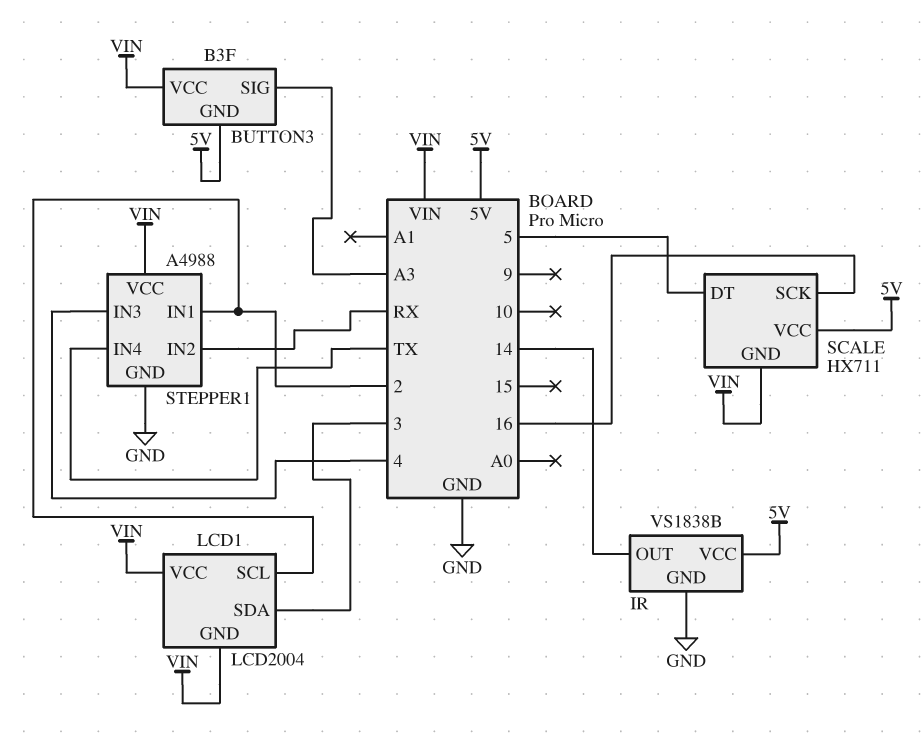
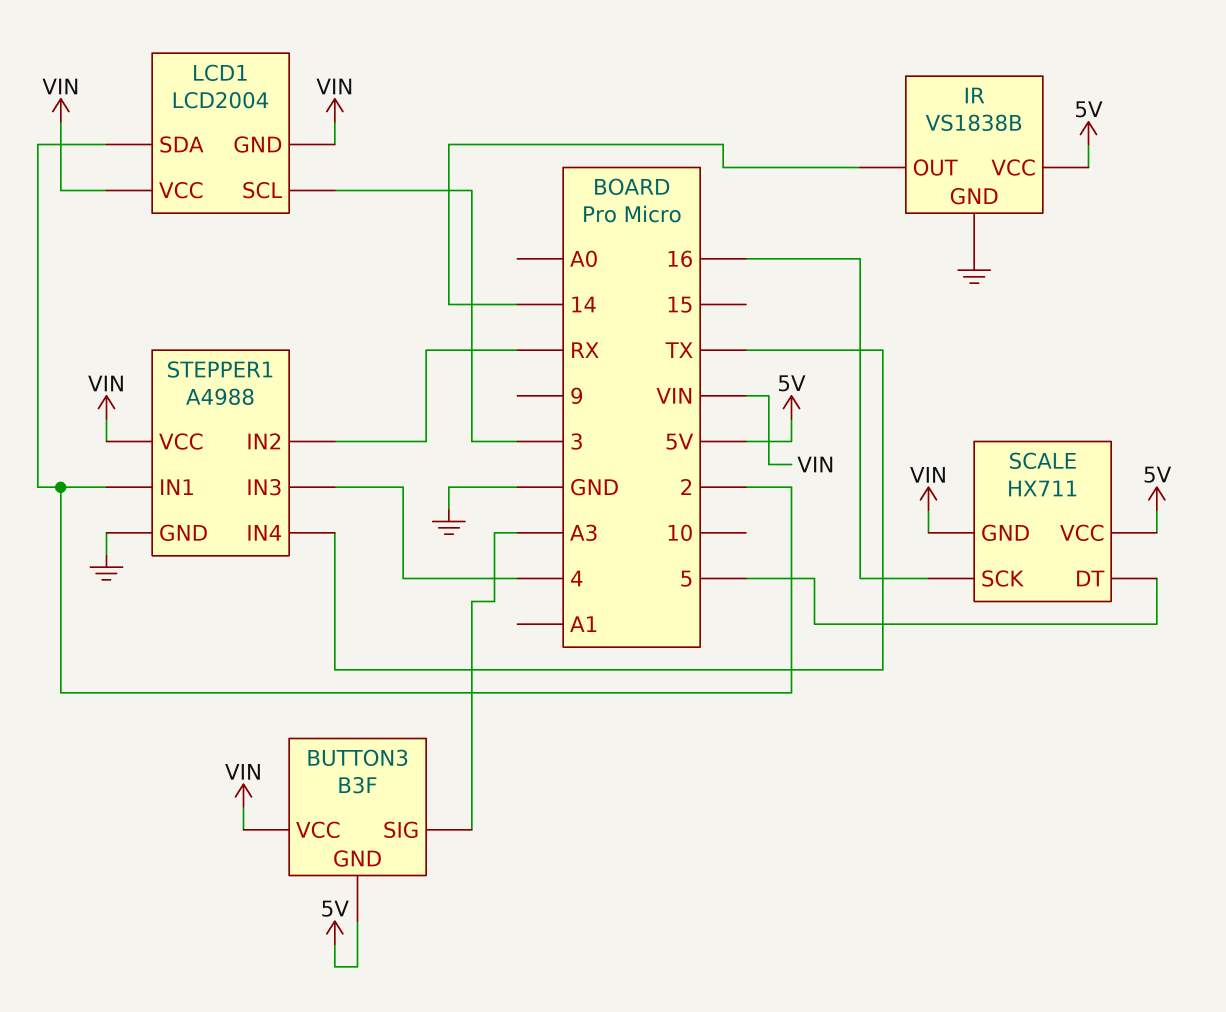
LCD1 pin SCL: 2 -> 3
LCD1 pin SDA: 3 -> 2

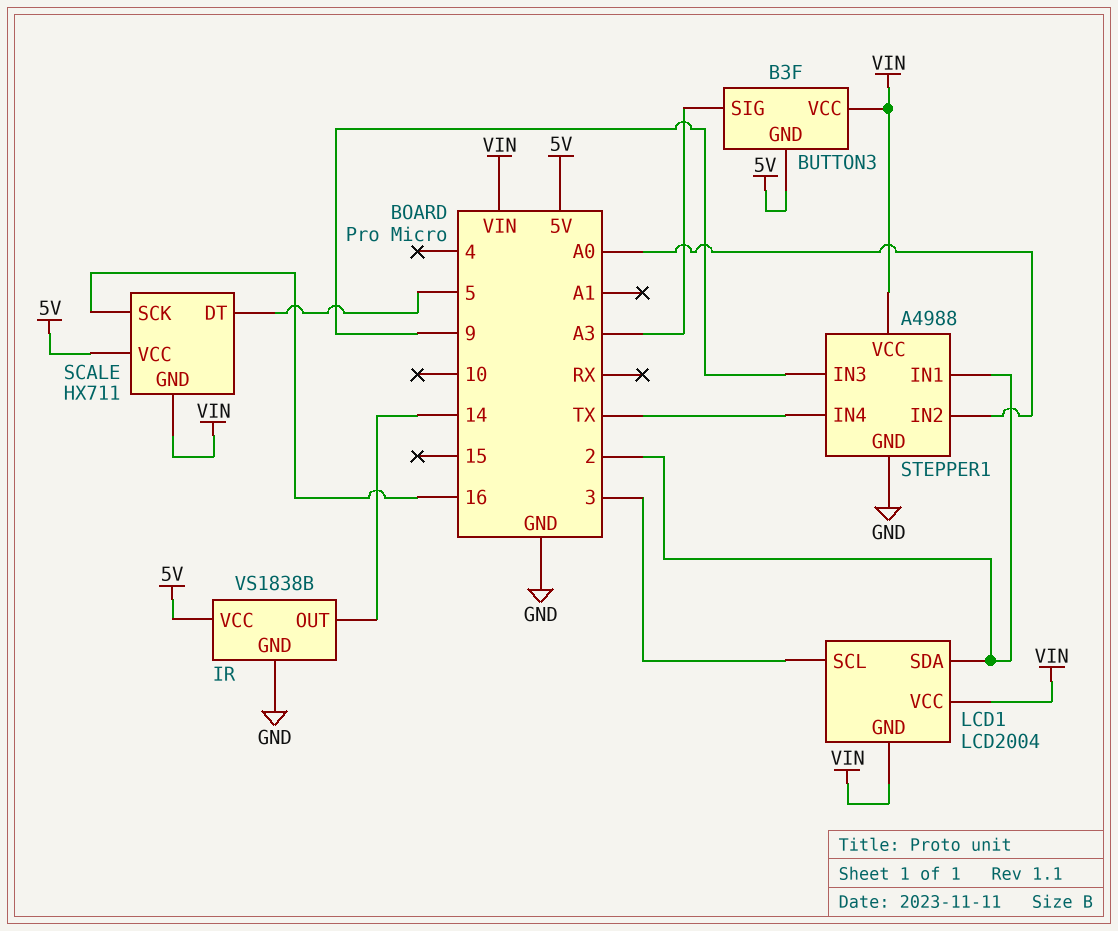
STEPPER1 pin IN2: RX -> A0
STEPPER1 pin IN3: 4 -> 9

